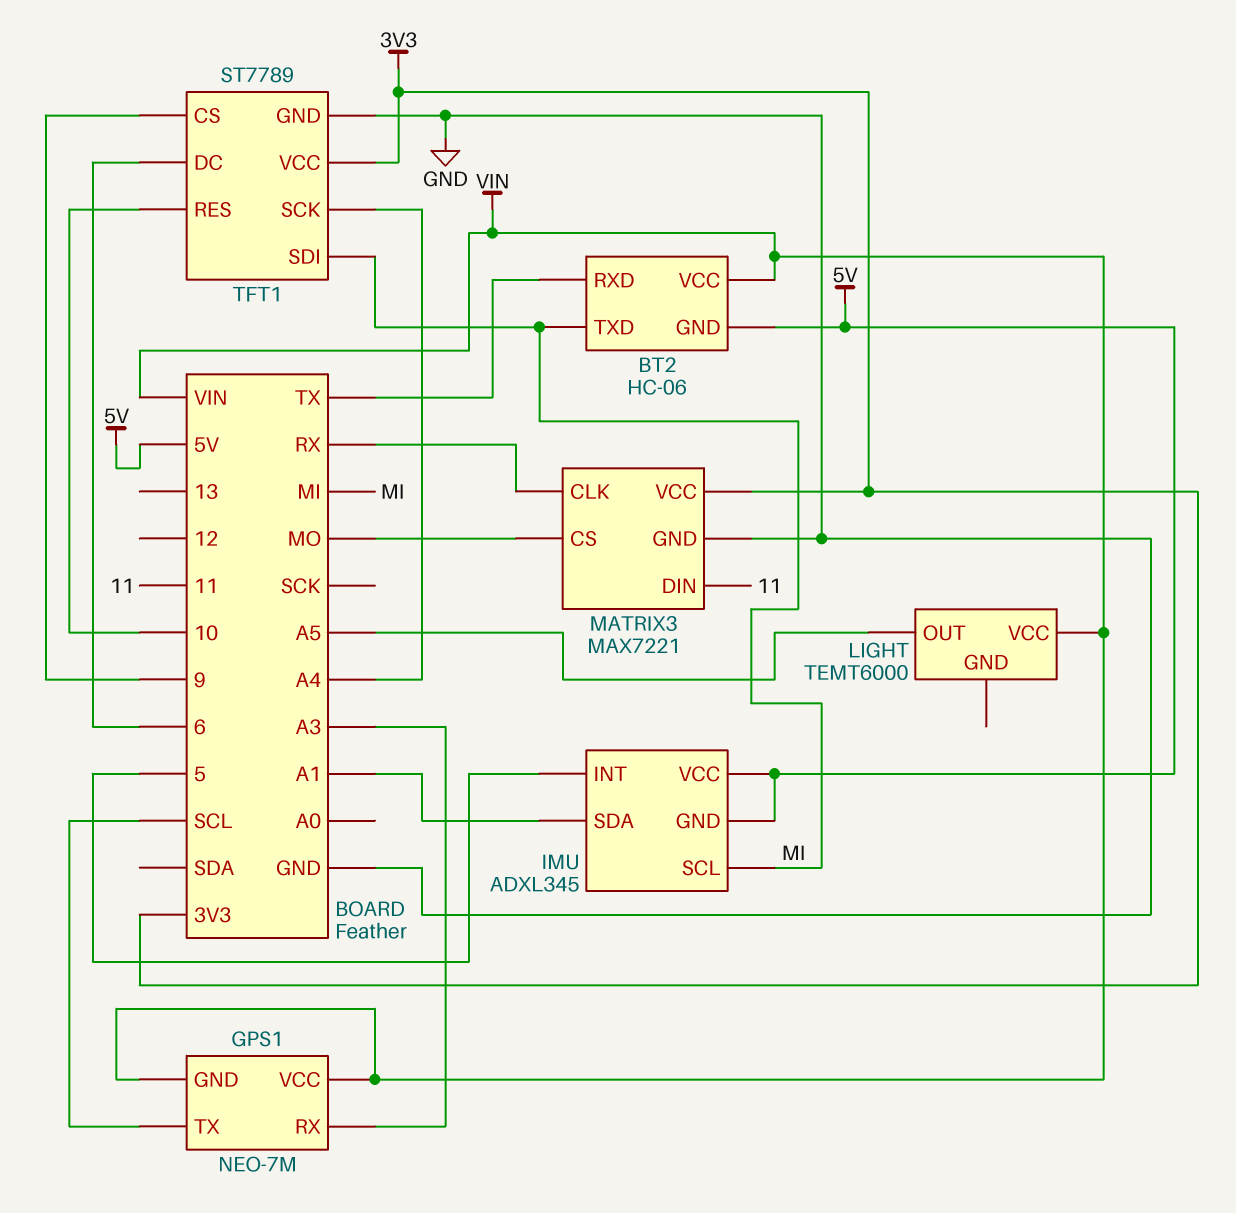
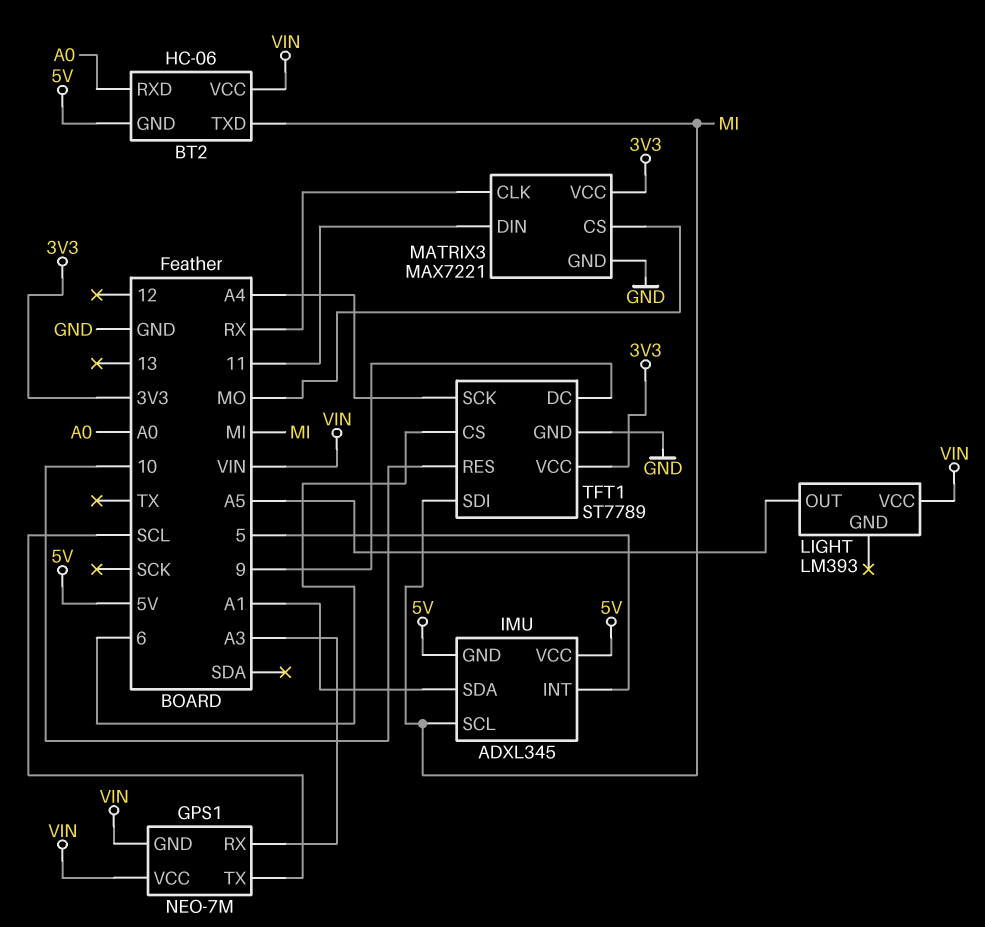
BT2 pin RXD: TX -> A0
LIGHT: TEMT6000 -> LM393
TFT1 pin CS: 9 -> 6
TFT1 pin DC: 6 -> 9

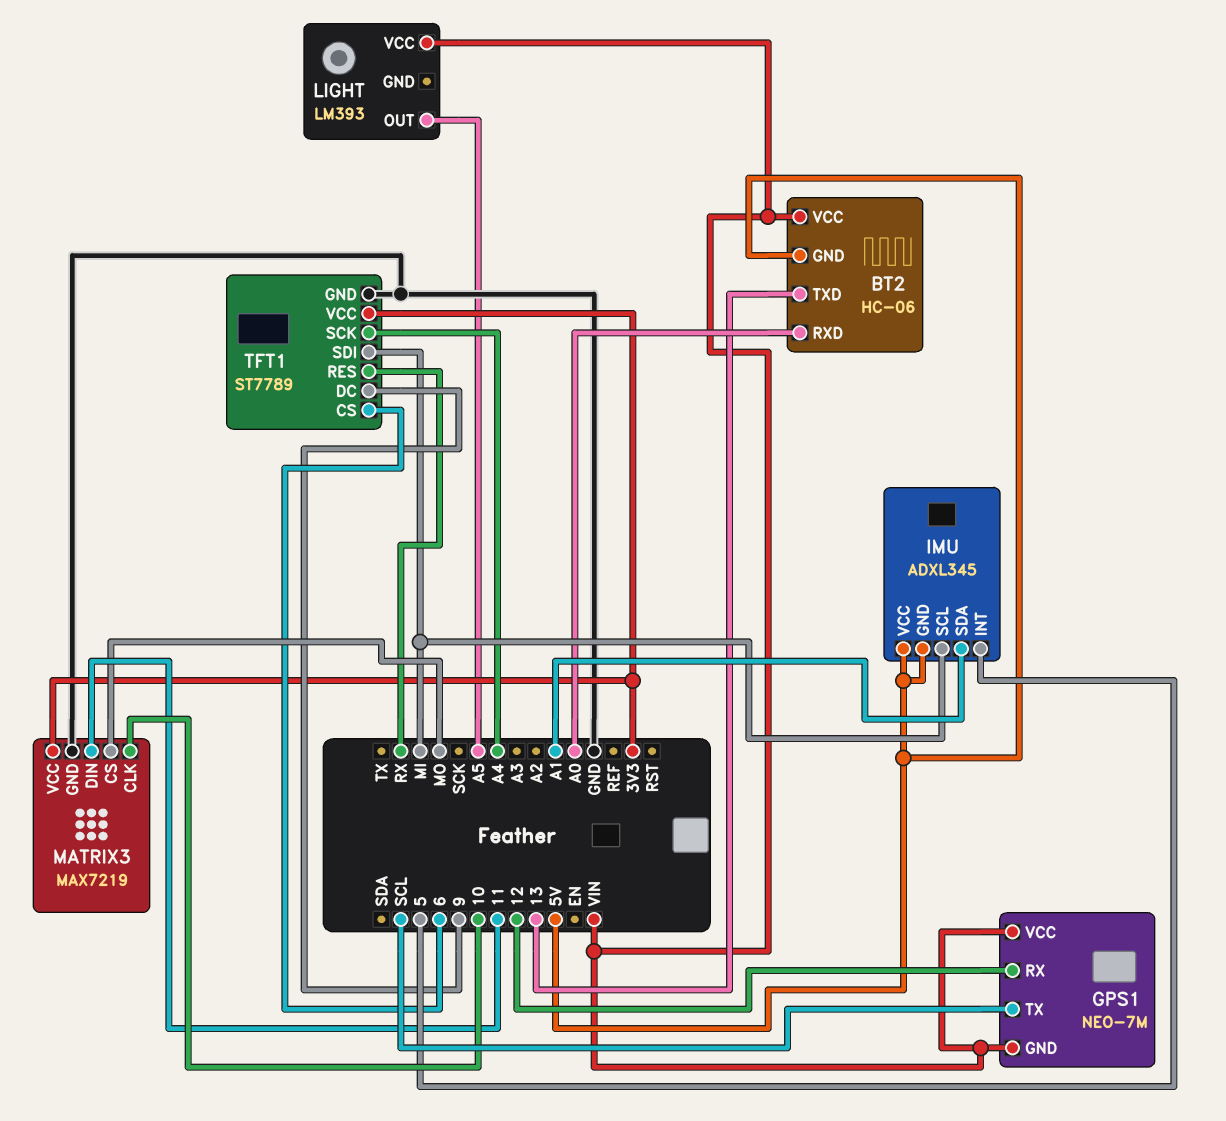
BT2 pin TXD: MI -> 13
GPS1 pin RX: A3 -> 12
MATRIX3: MAX7221 -> MAX7219
MATRIX3 pin CLK: RX -> 10
TFT1 pin RES: 10 -> RX

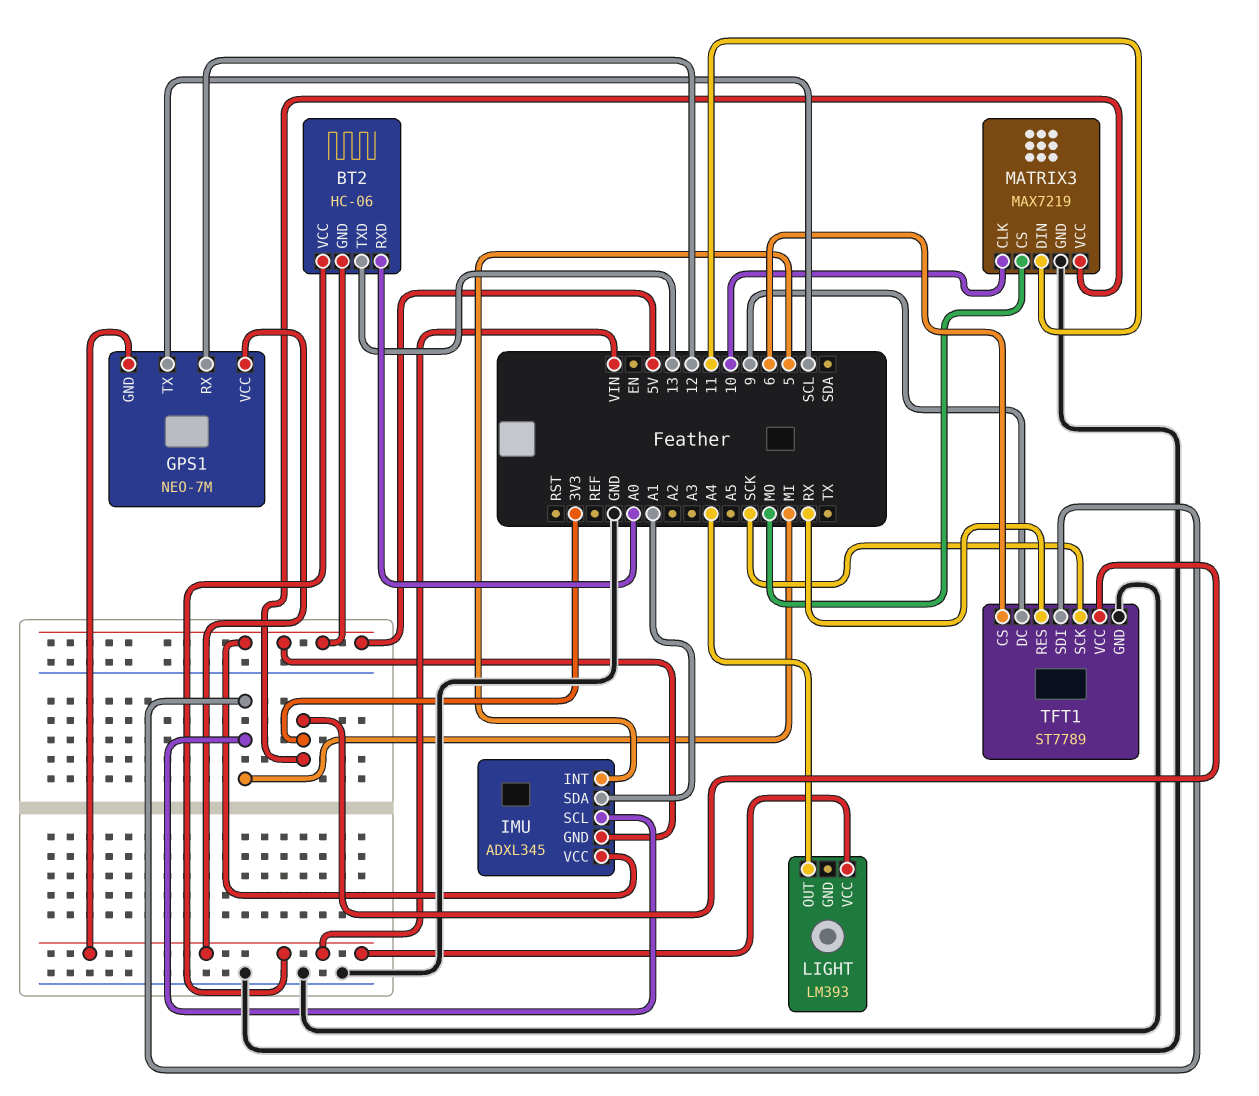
LIGHT pin OUT: A5 -> A4
TFT1 pin SCK: A4 -> SCK

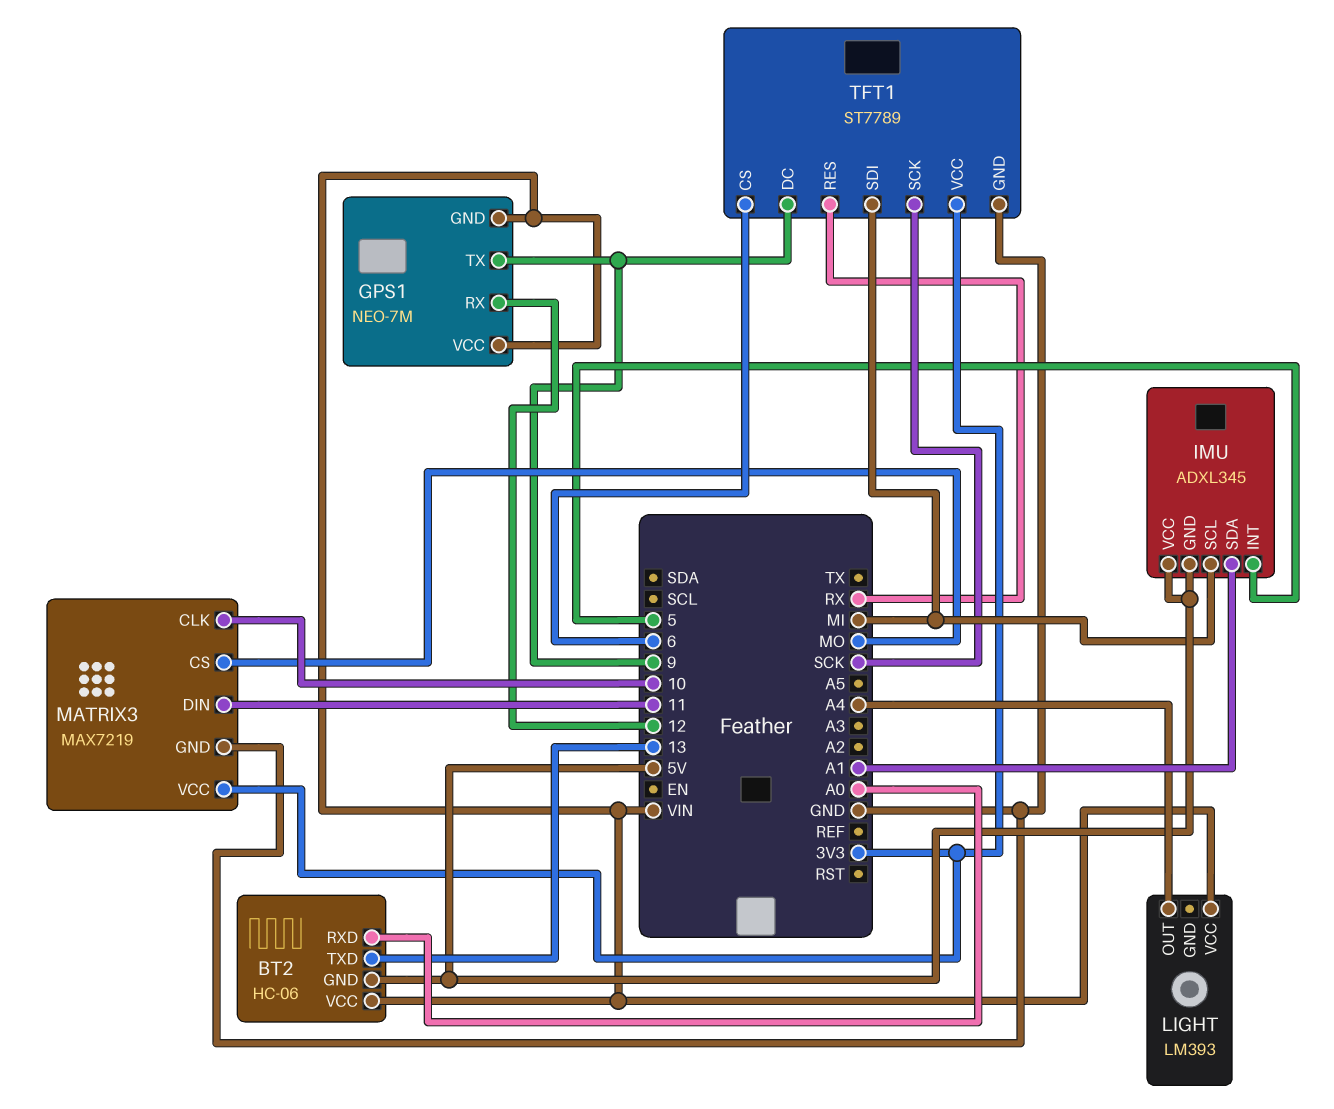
GPS1 pin TX: SCL -> 9

